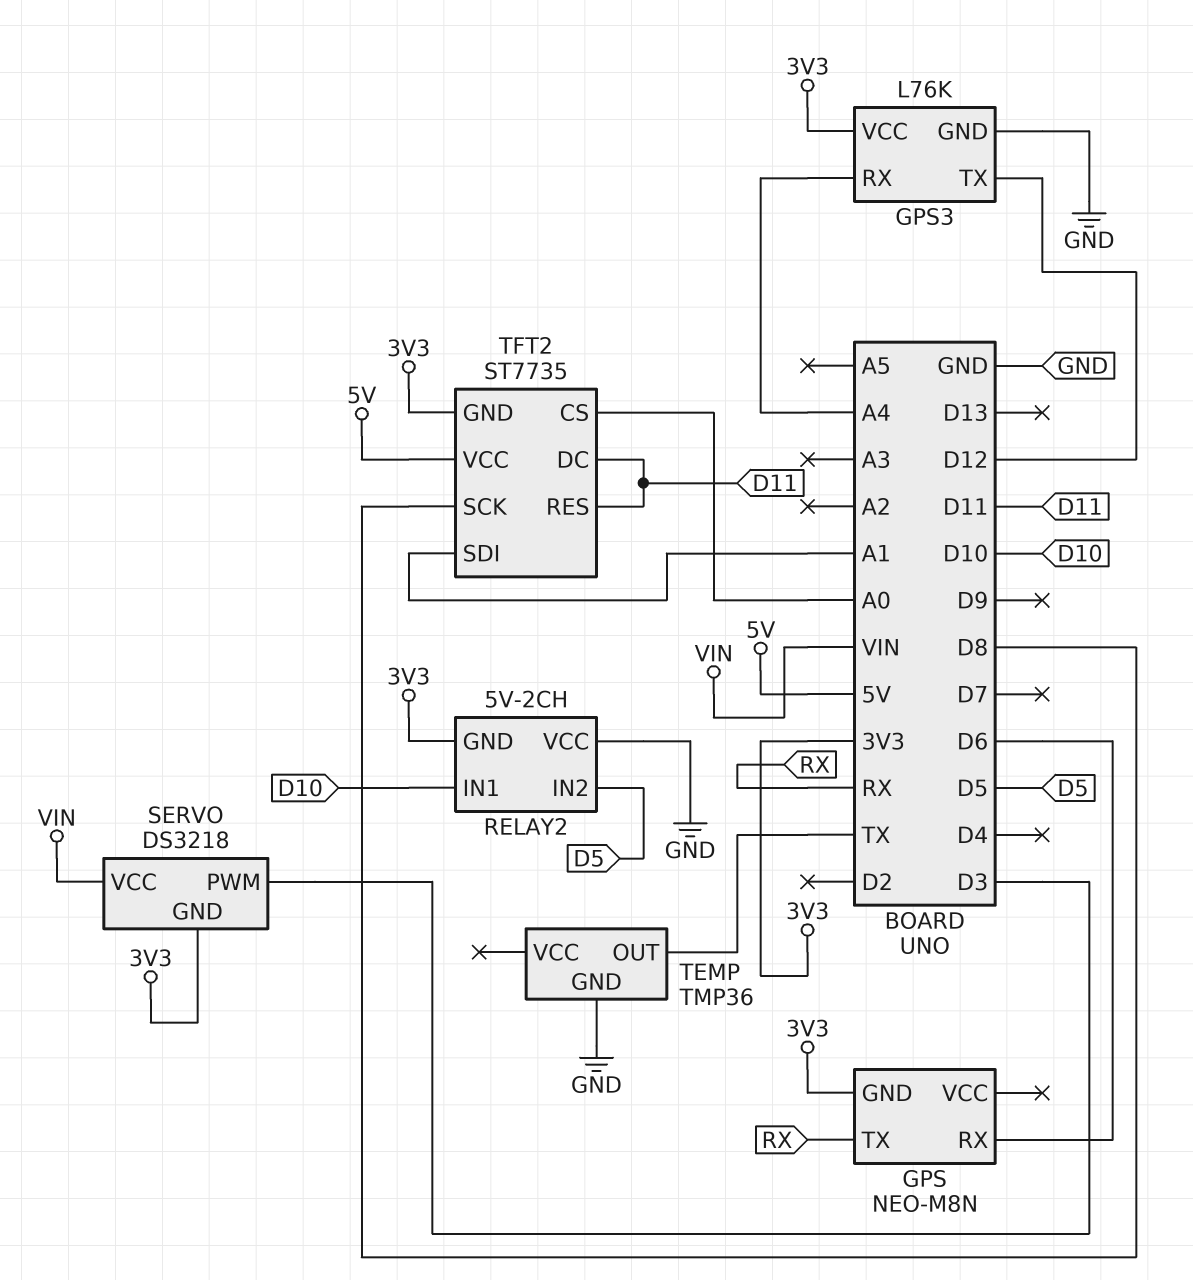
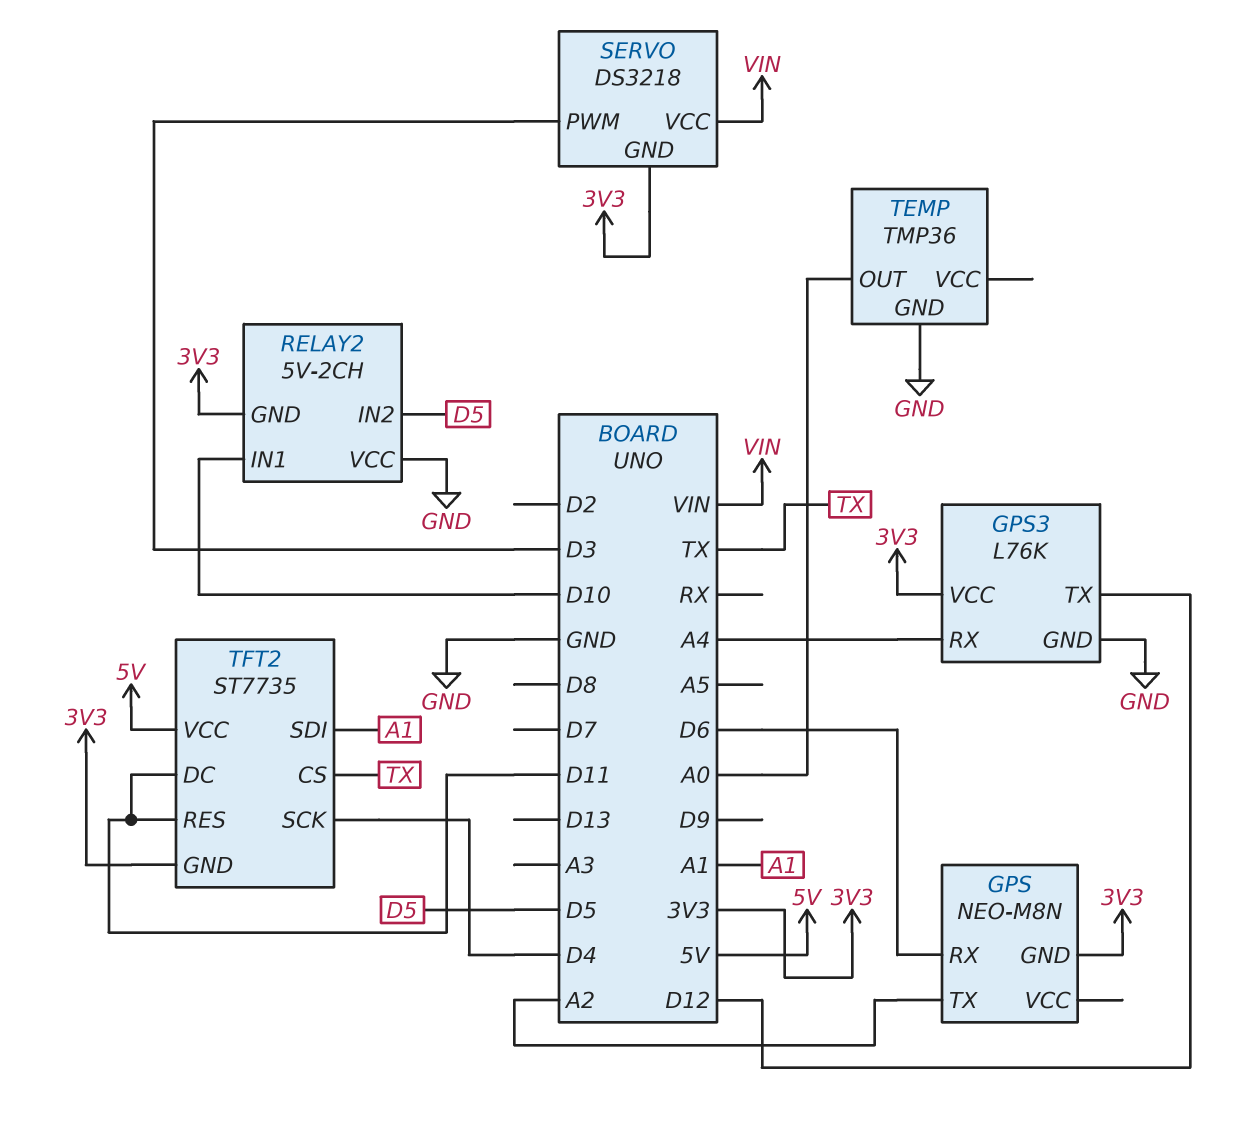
GPS pin TX: RX -> A2
TEMP pin OUT: TX -> A0
TFT2 pin CS: A0 -> TX
TFT2 pin SCK: D8 -> D4

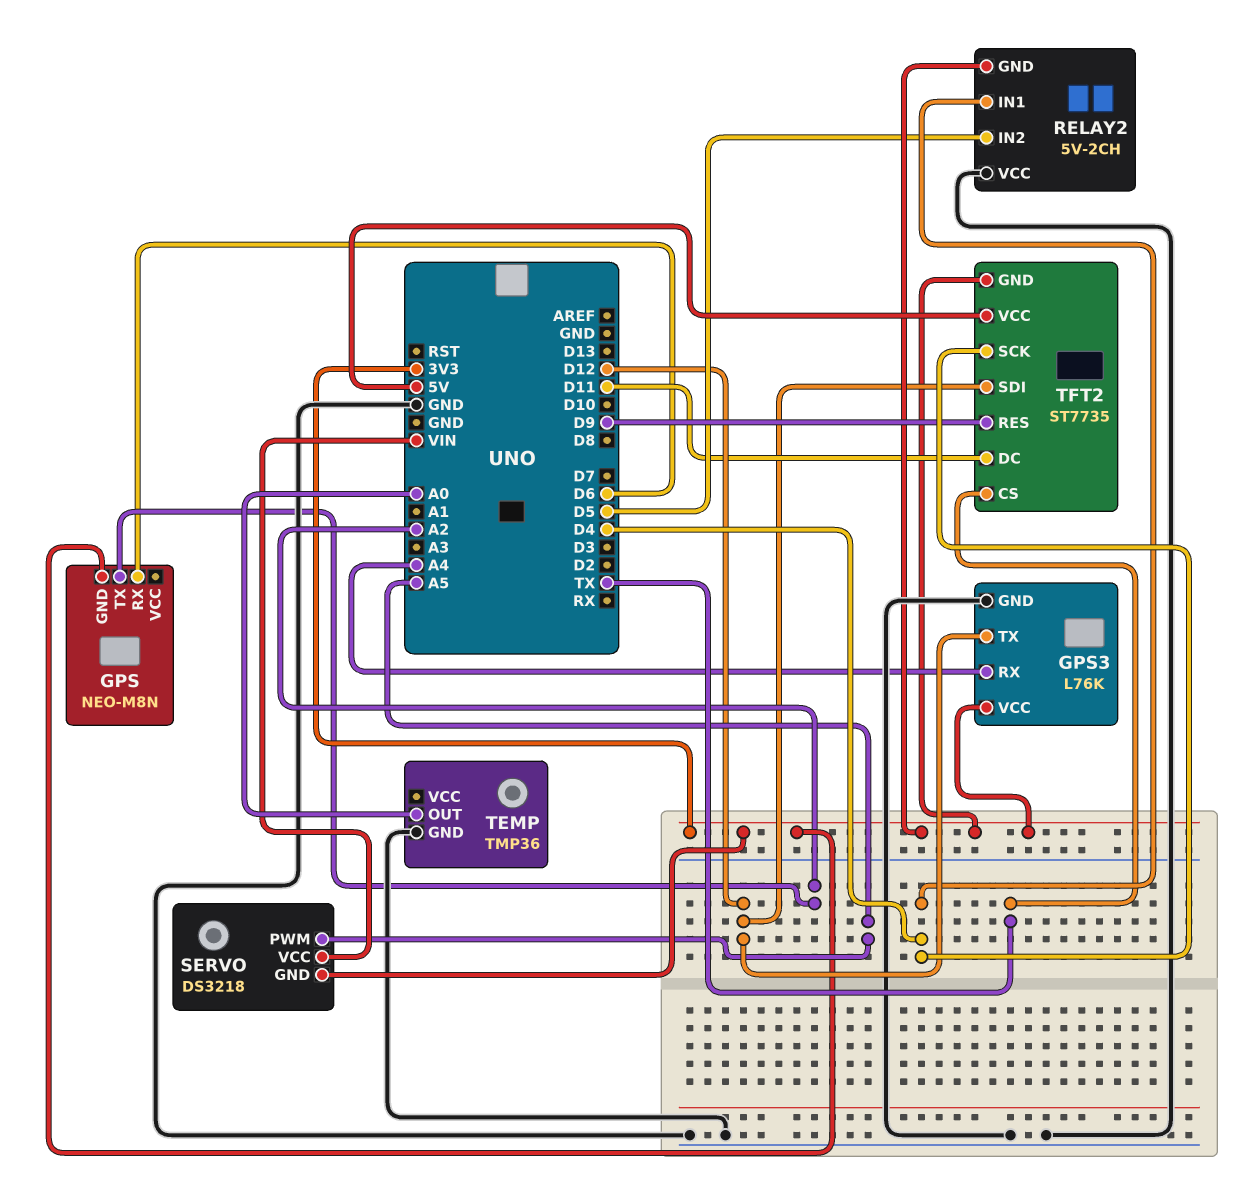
RELAY2 pin IN1: D10 -> D4
SERVO pin PWM: D3 -> A5
TFT2 pin RES: D11 -> D9
TFT2 pin SDI: A1 -> D12

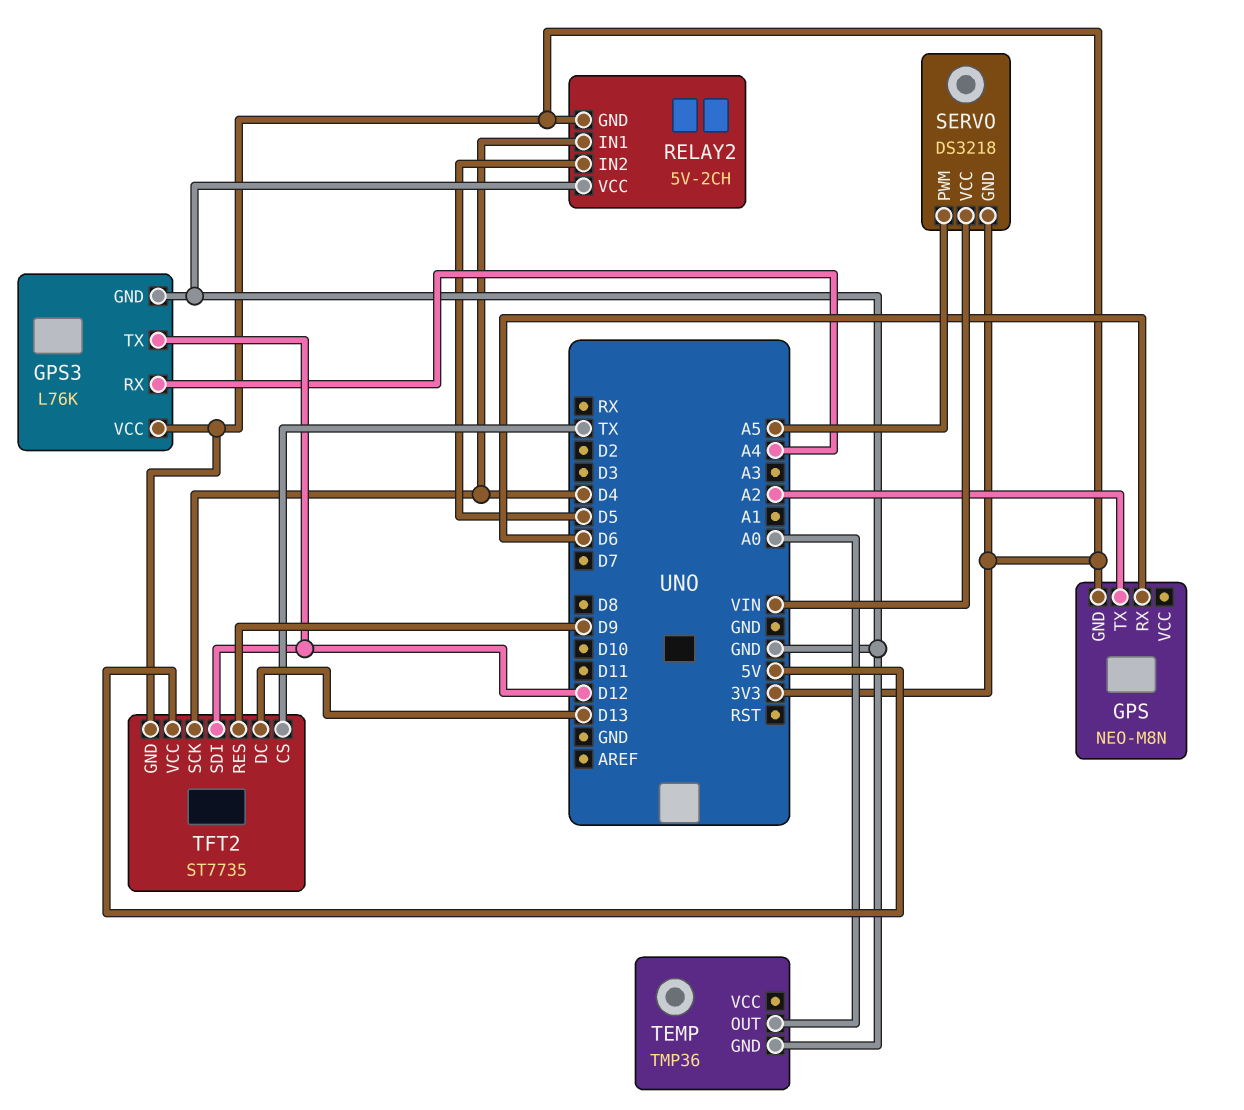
TFT2 pin DC: D11 -> D13

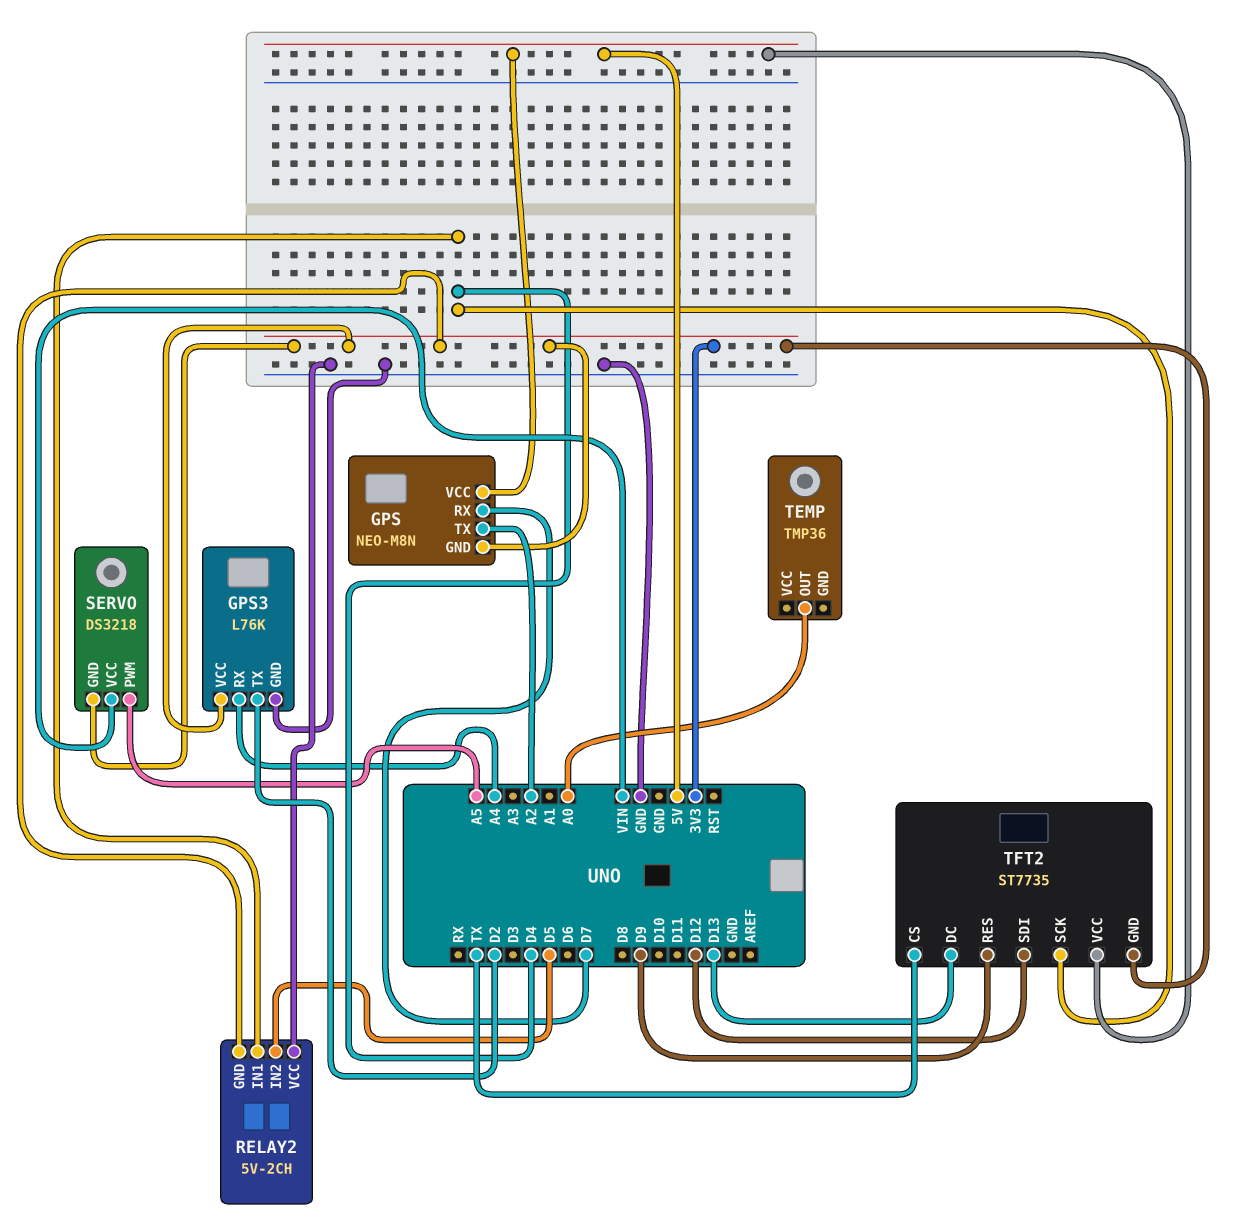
GPS pin RX: D6 -> D7
GPS pin VCC: none -> 5V
GPS3 pin TX: D12 -> D2
TEMP pin GND: GND -> none

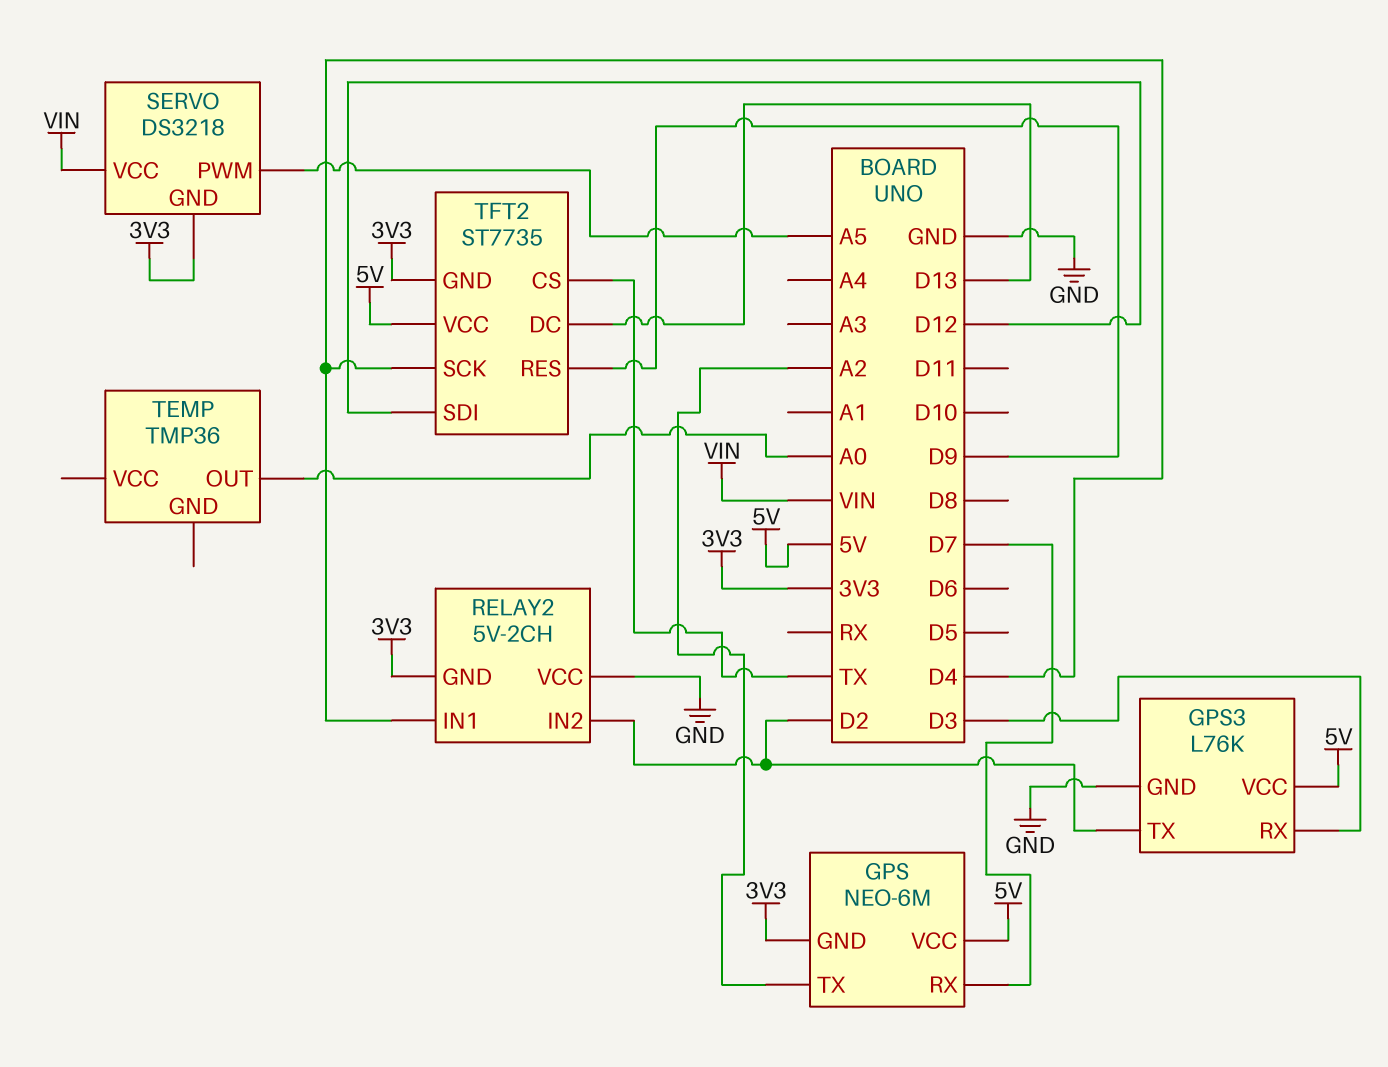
GPS: NEO-M8N -> NEO-6M
GPS3 pin RX: A4 -> D3
GPS3 pin VCC: 3V3 -> 5V
RELAY2 pin IN2: D5 -> D2

